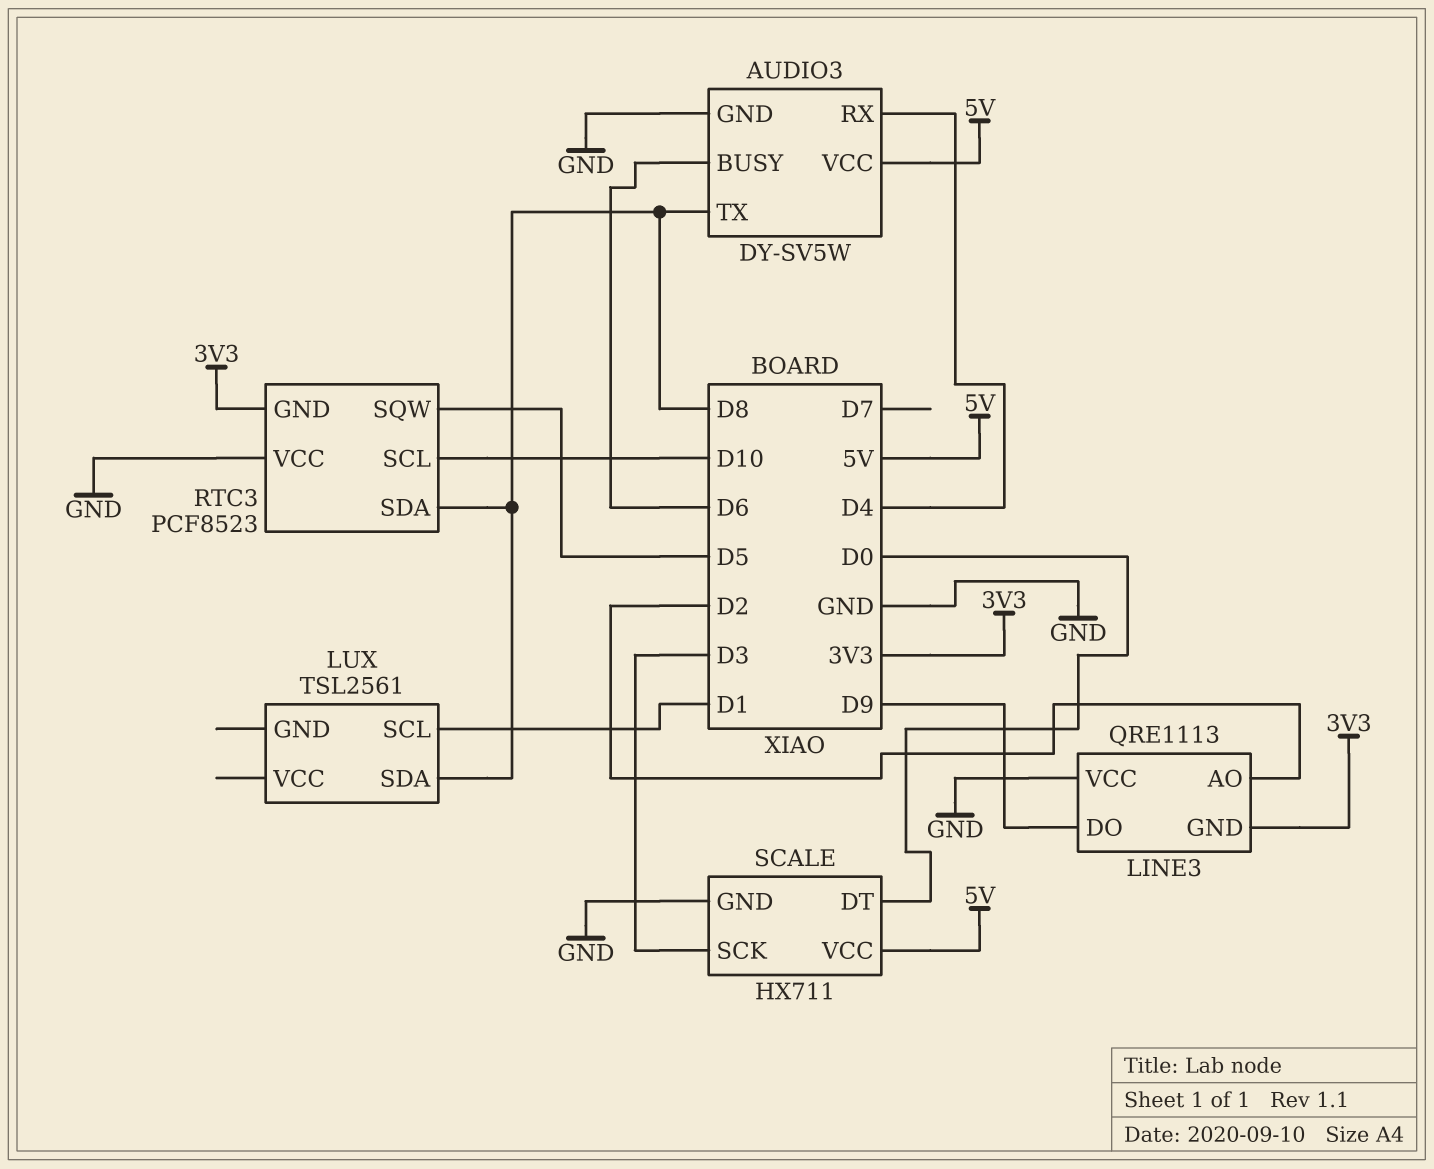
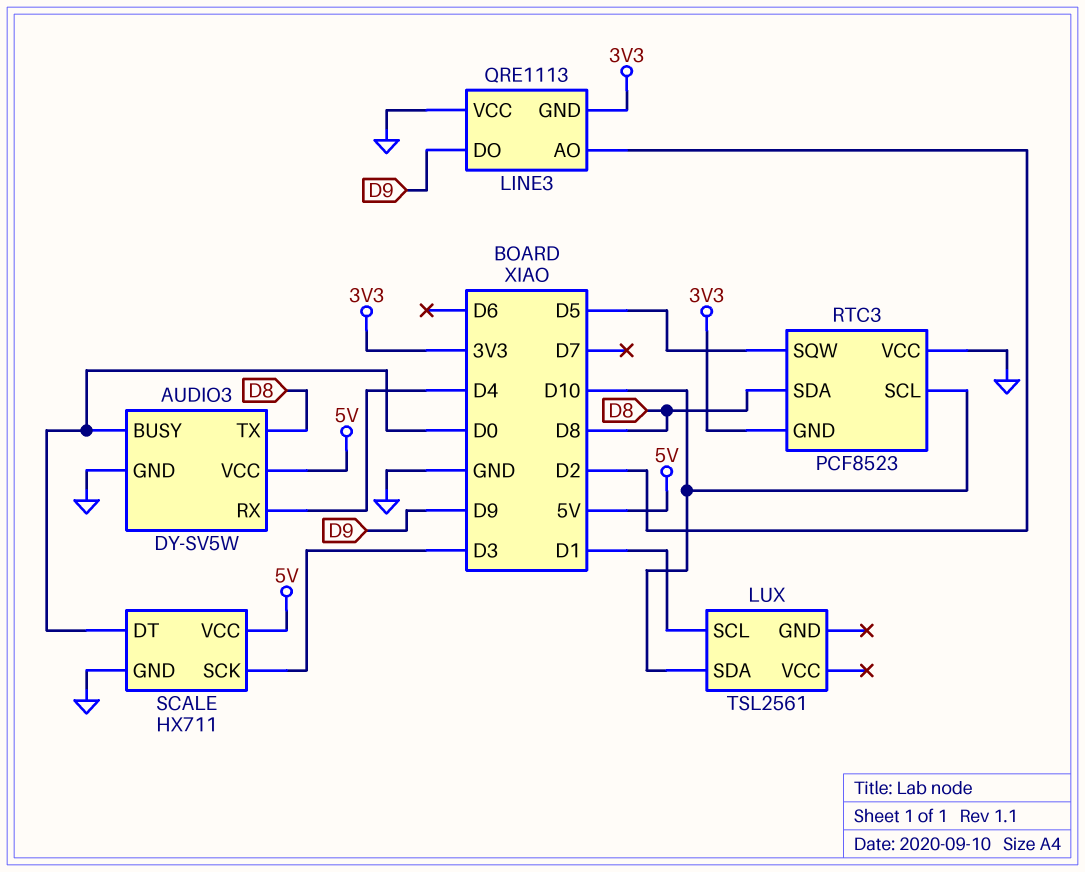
AUDIO3 pin BUSY: D6 -> D0
LUX pin SDA: D8 -> D10

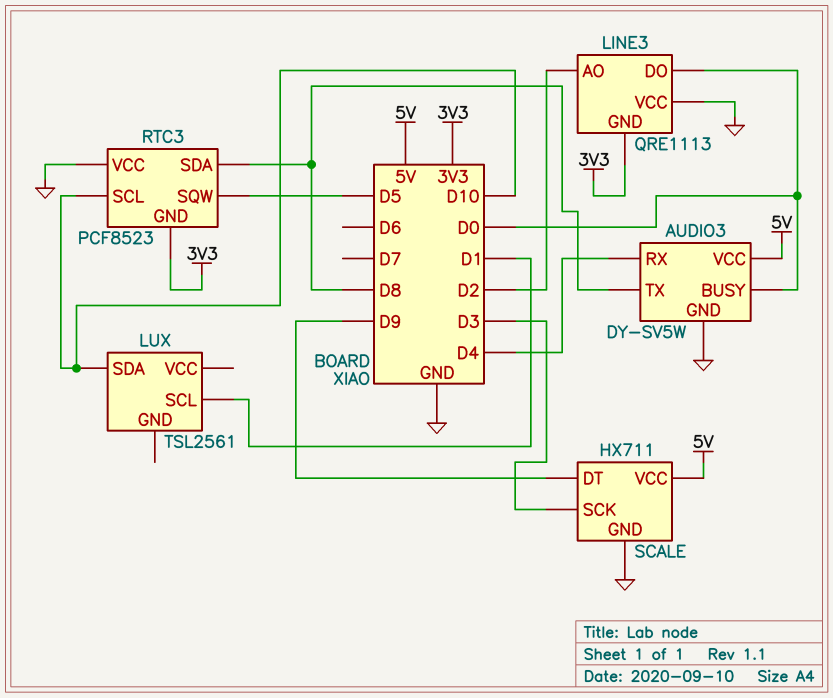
LINE3 pin DO: D9 -> D0
SCALE pin DT: D0 -> D9

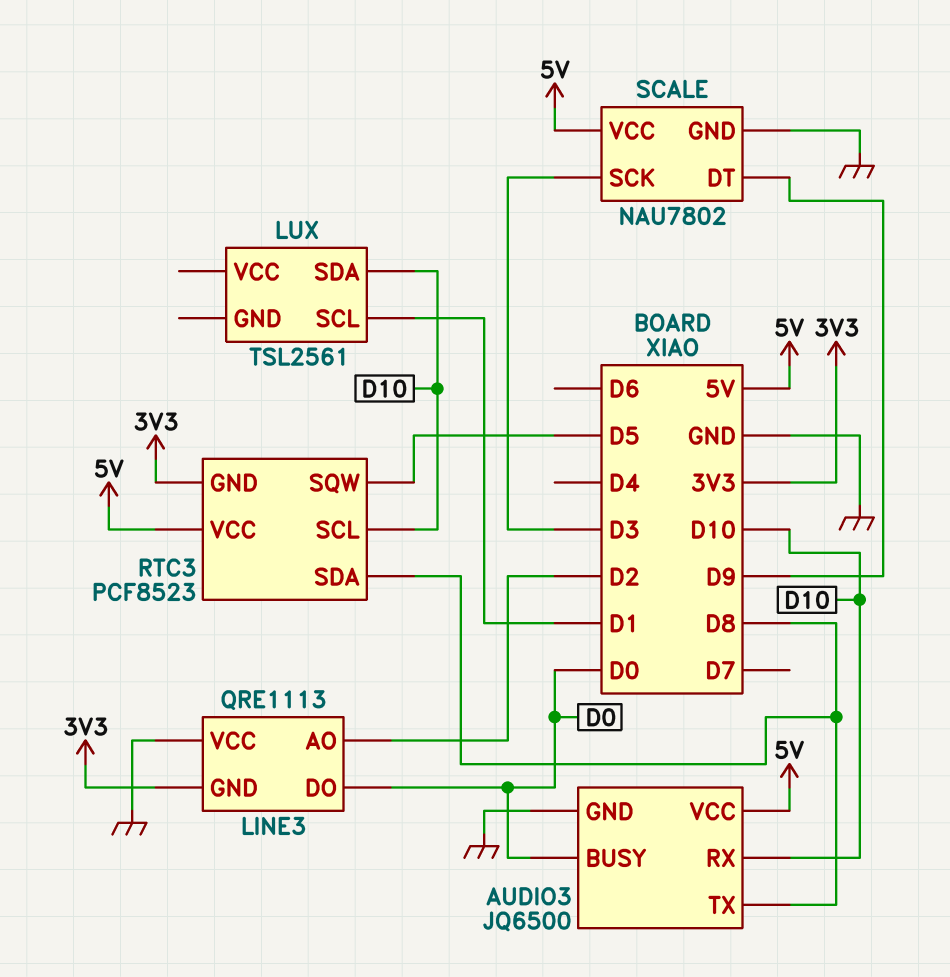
AUDIO3: DY-SV5W -> JQ6500
AUDIO3 pin RX: D4 -> D10
RTC3 pin VCC: GND -> 5V
SCALE: HX711 -> NAU7802

